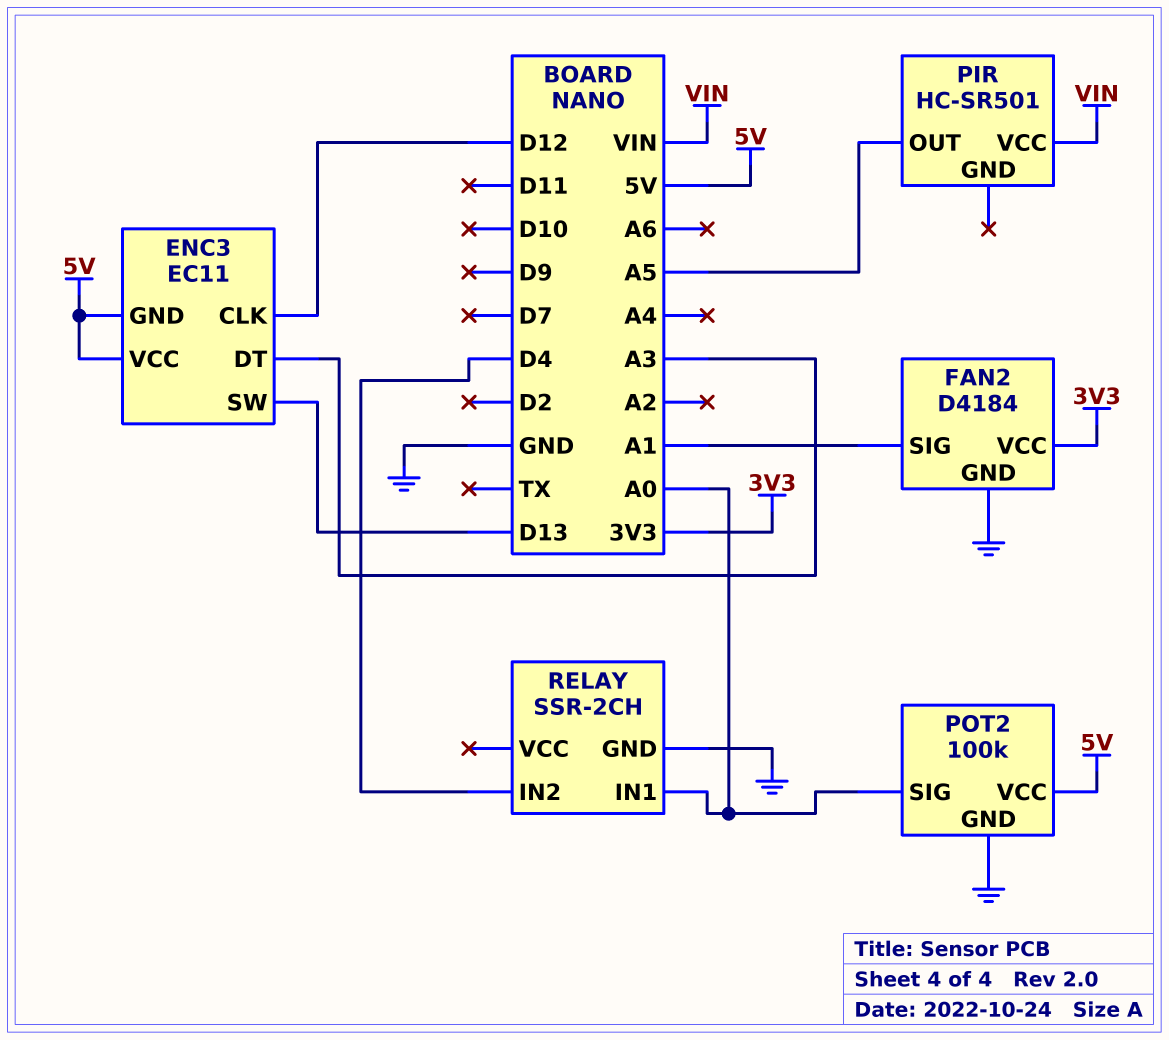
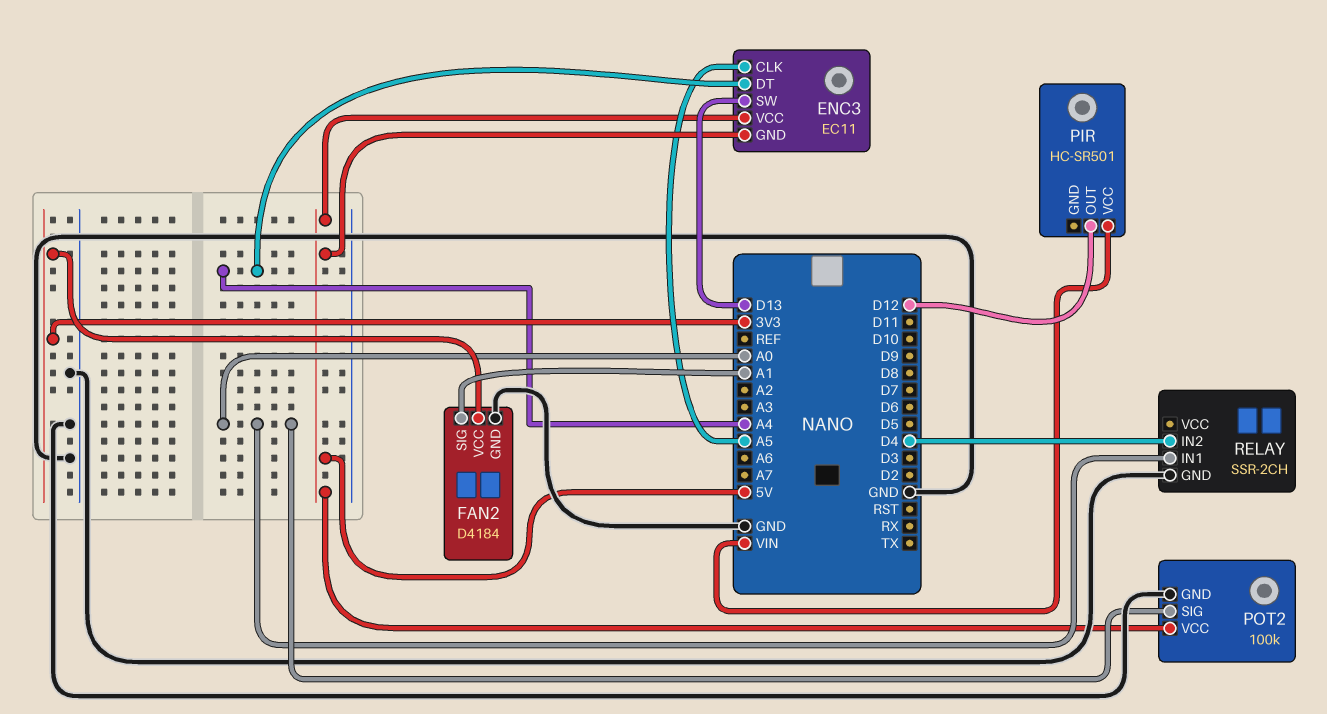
ENC3 pin CLK: D12 -> A5
ENC3 pin DT: A3 -> A4
PIR pin OUT: A5 -> D12

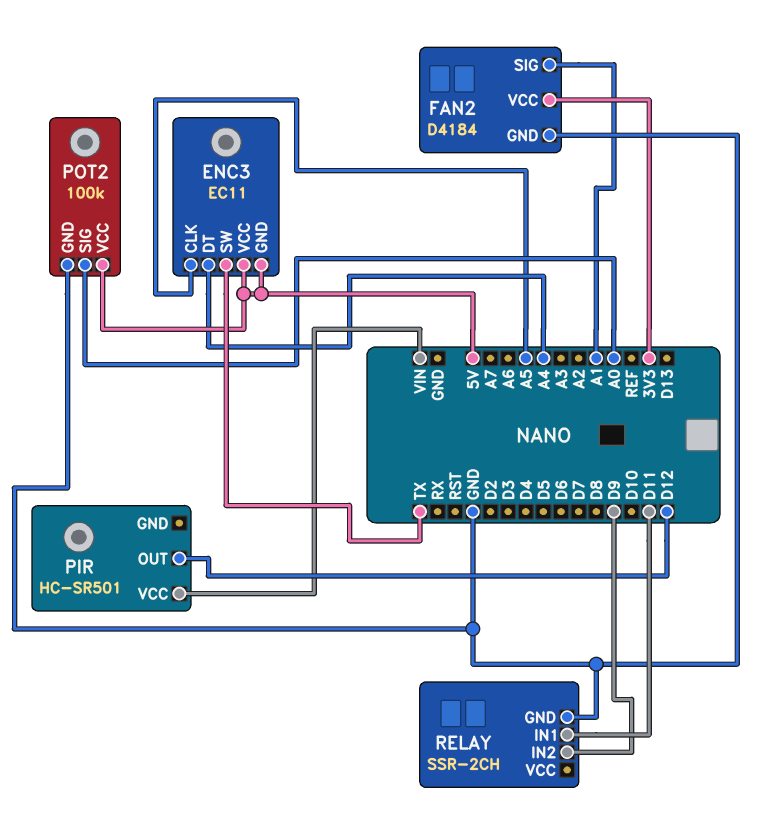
ENC3 pin SW: D13 -> TX
RELAY pin IN1: A0 -> D11
RELAY pin IN2: D4 -> D9

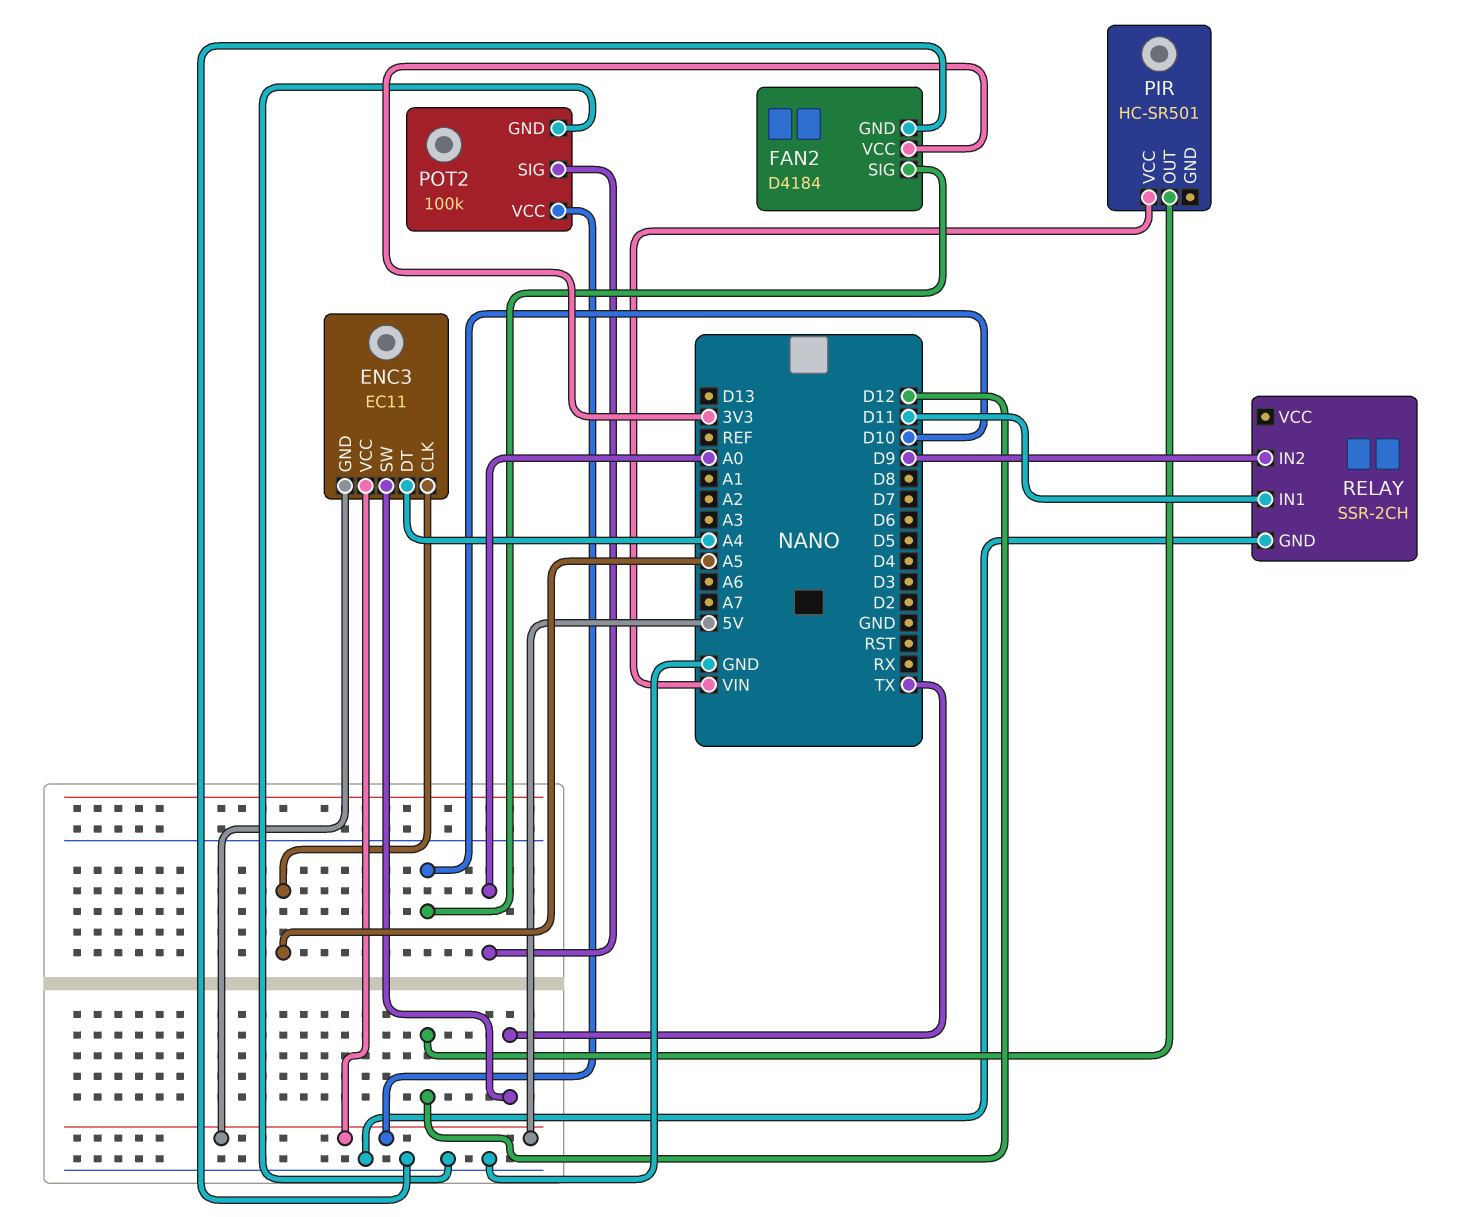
FAN2 pin SIG: A1 -> D10

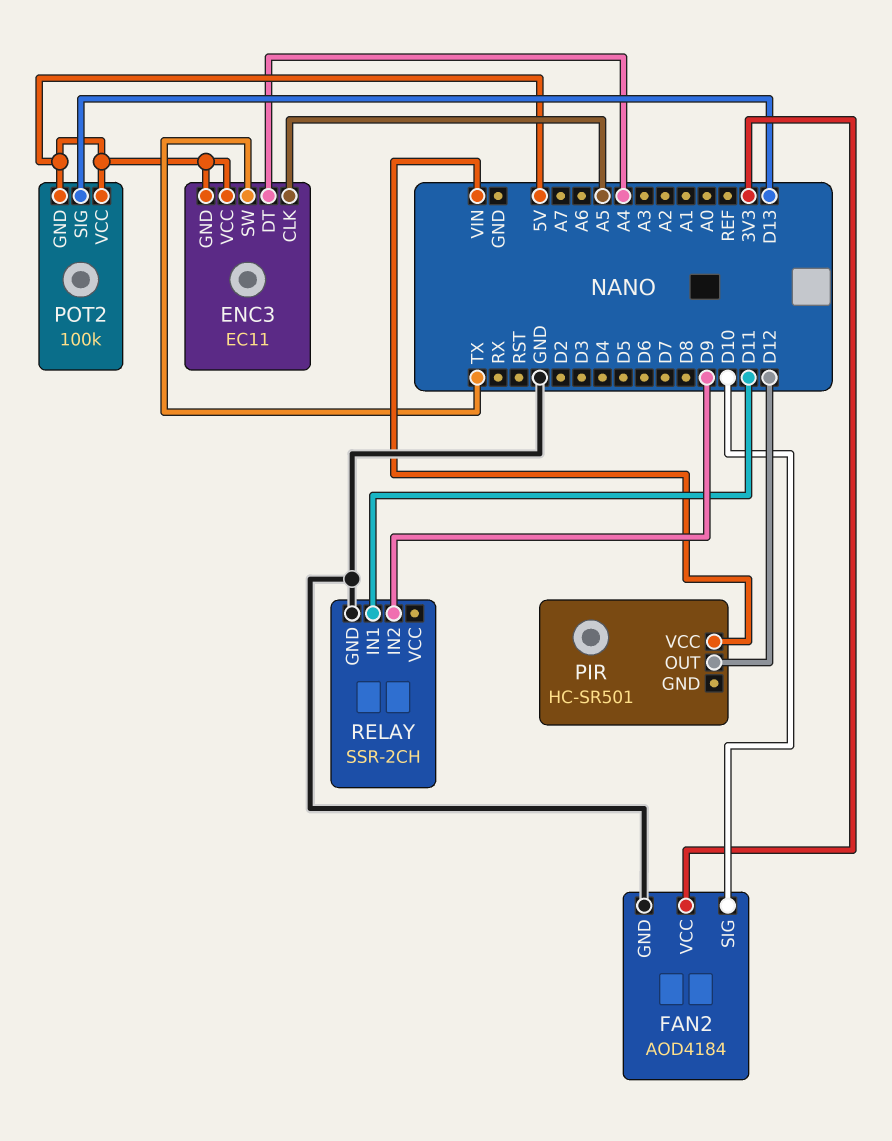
FAN2: D4184 -> AOD4184
POT2 pin GND: GND -> 5V
POT2 pin SIG: A0 -> D13

